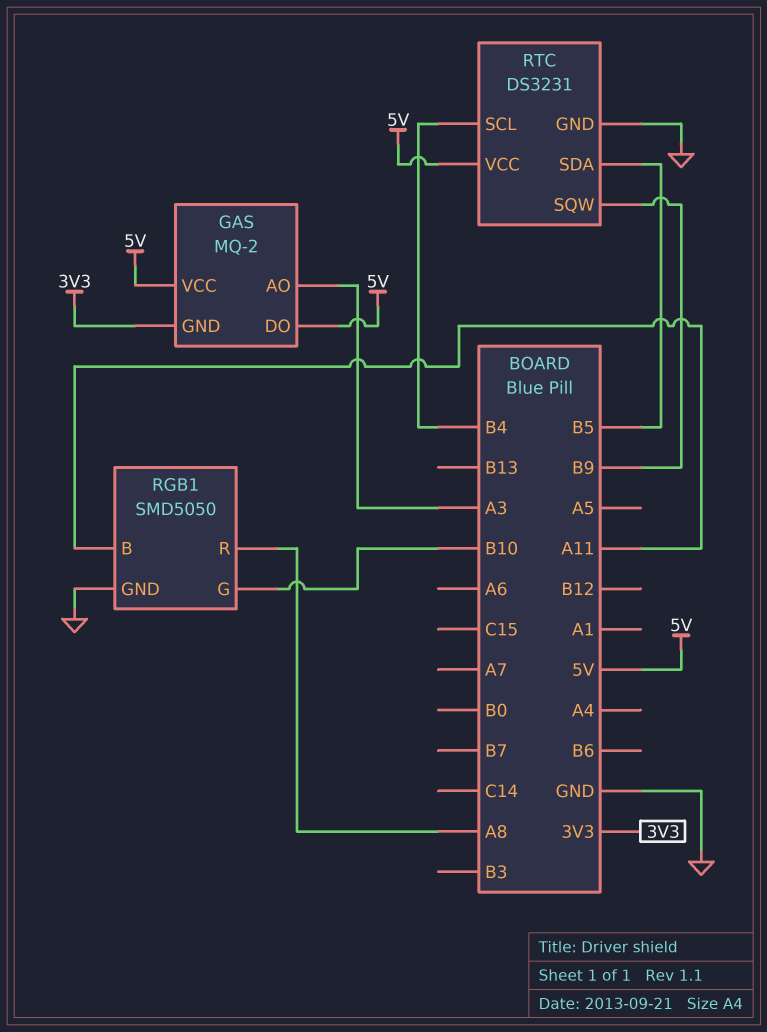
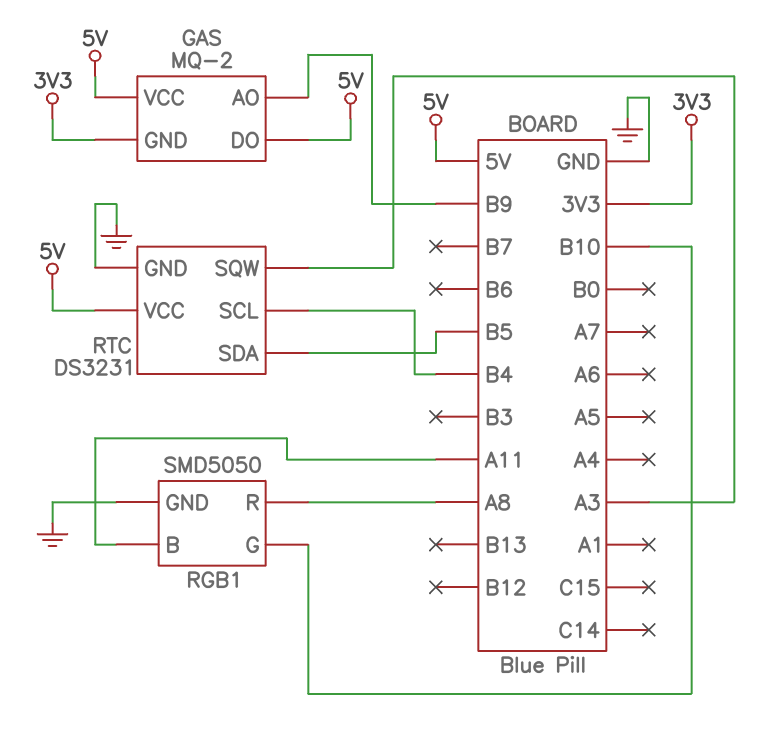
GAS pin AO: A3 -> B9
RTC pin SQW: B9 -> A3

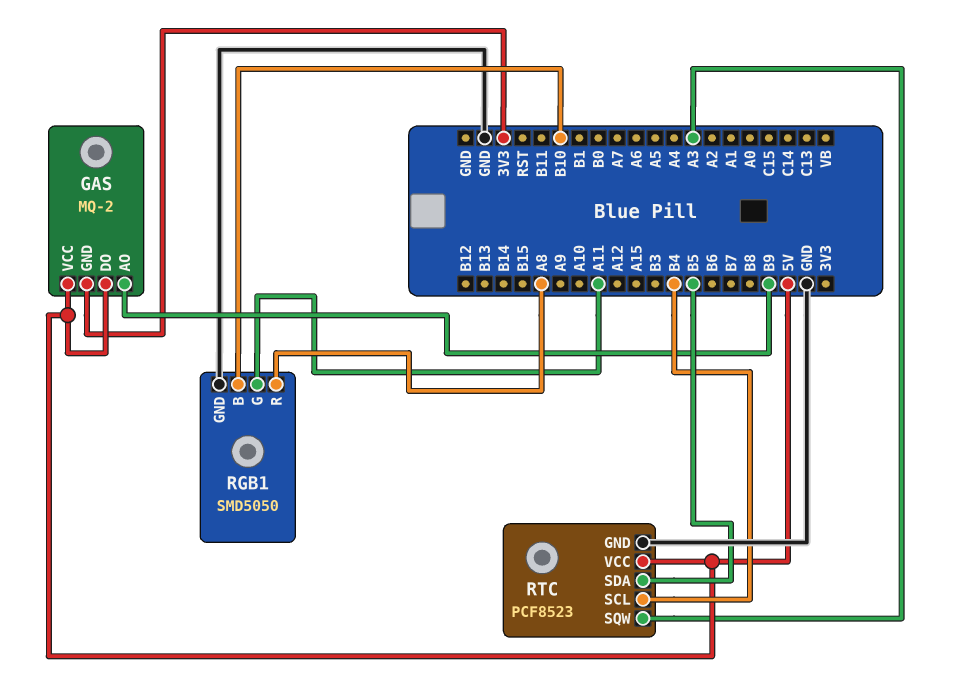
RGB1 pin B: A11 -> B10
RGB1 pin G: B10 -> A11
RTC: DS3231 -> PCF8523

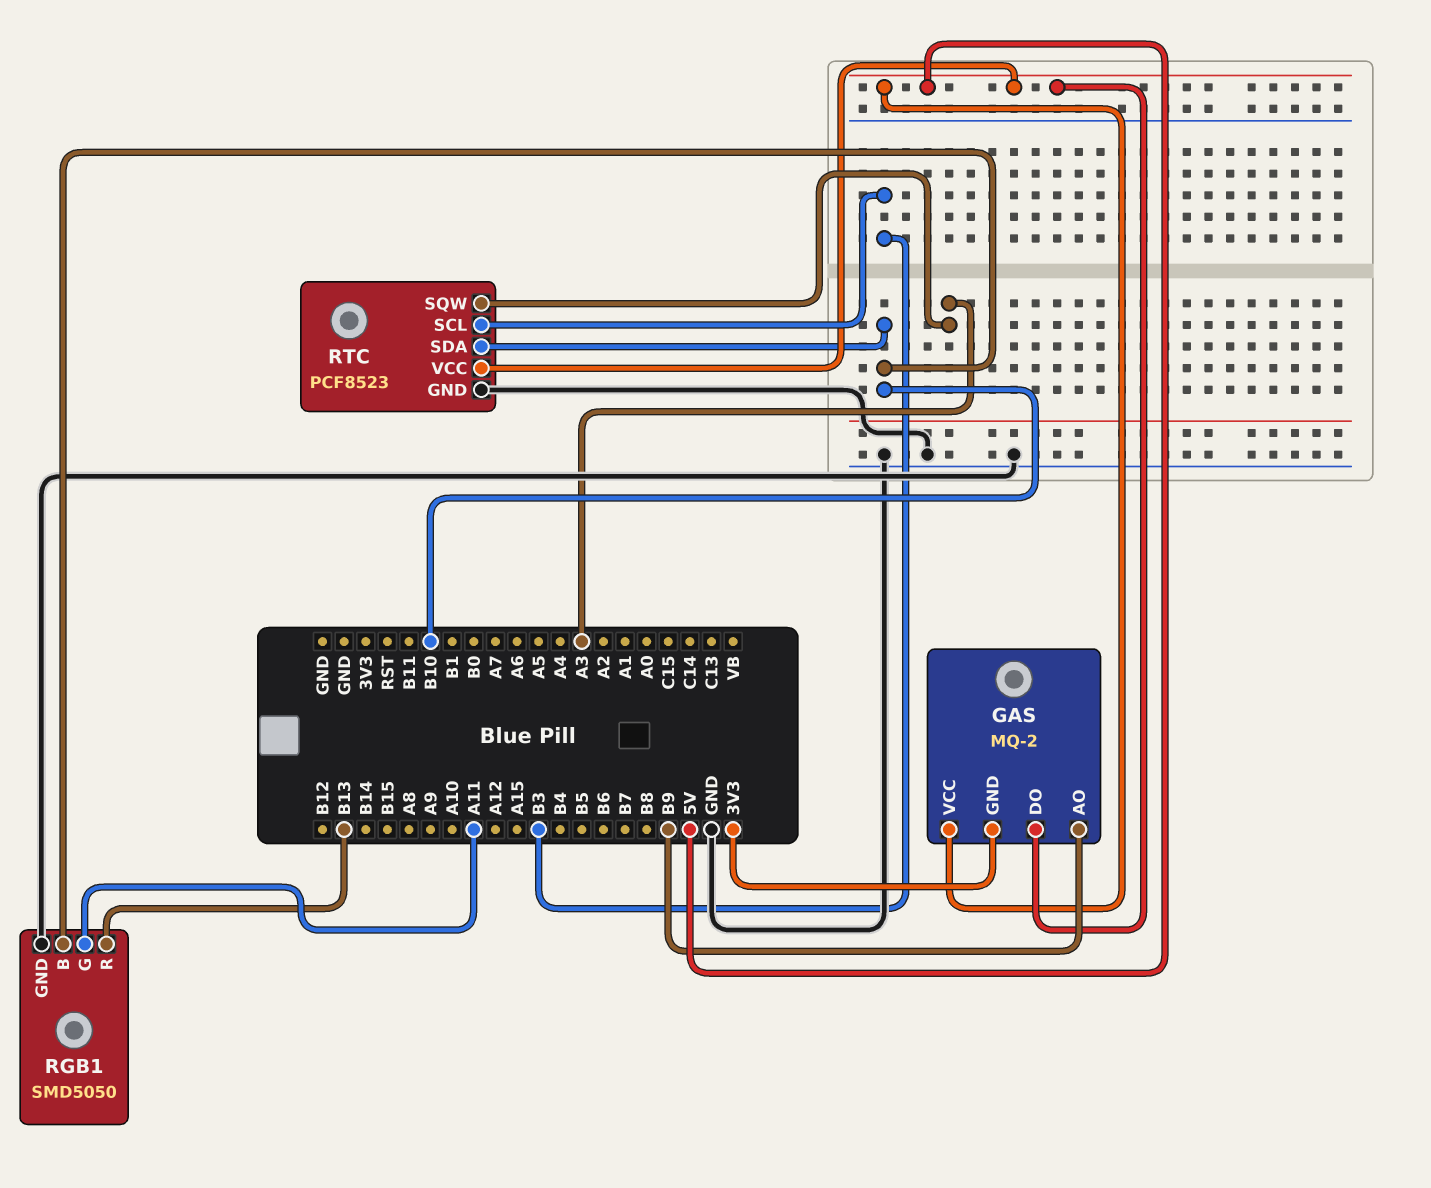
RGB1 pin R: A8 -> B13
RTC pin SCL: B4 -> B3
RTC pin SDA: B5 -> B10

